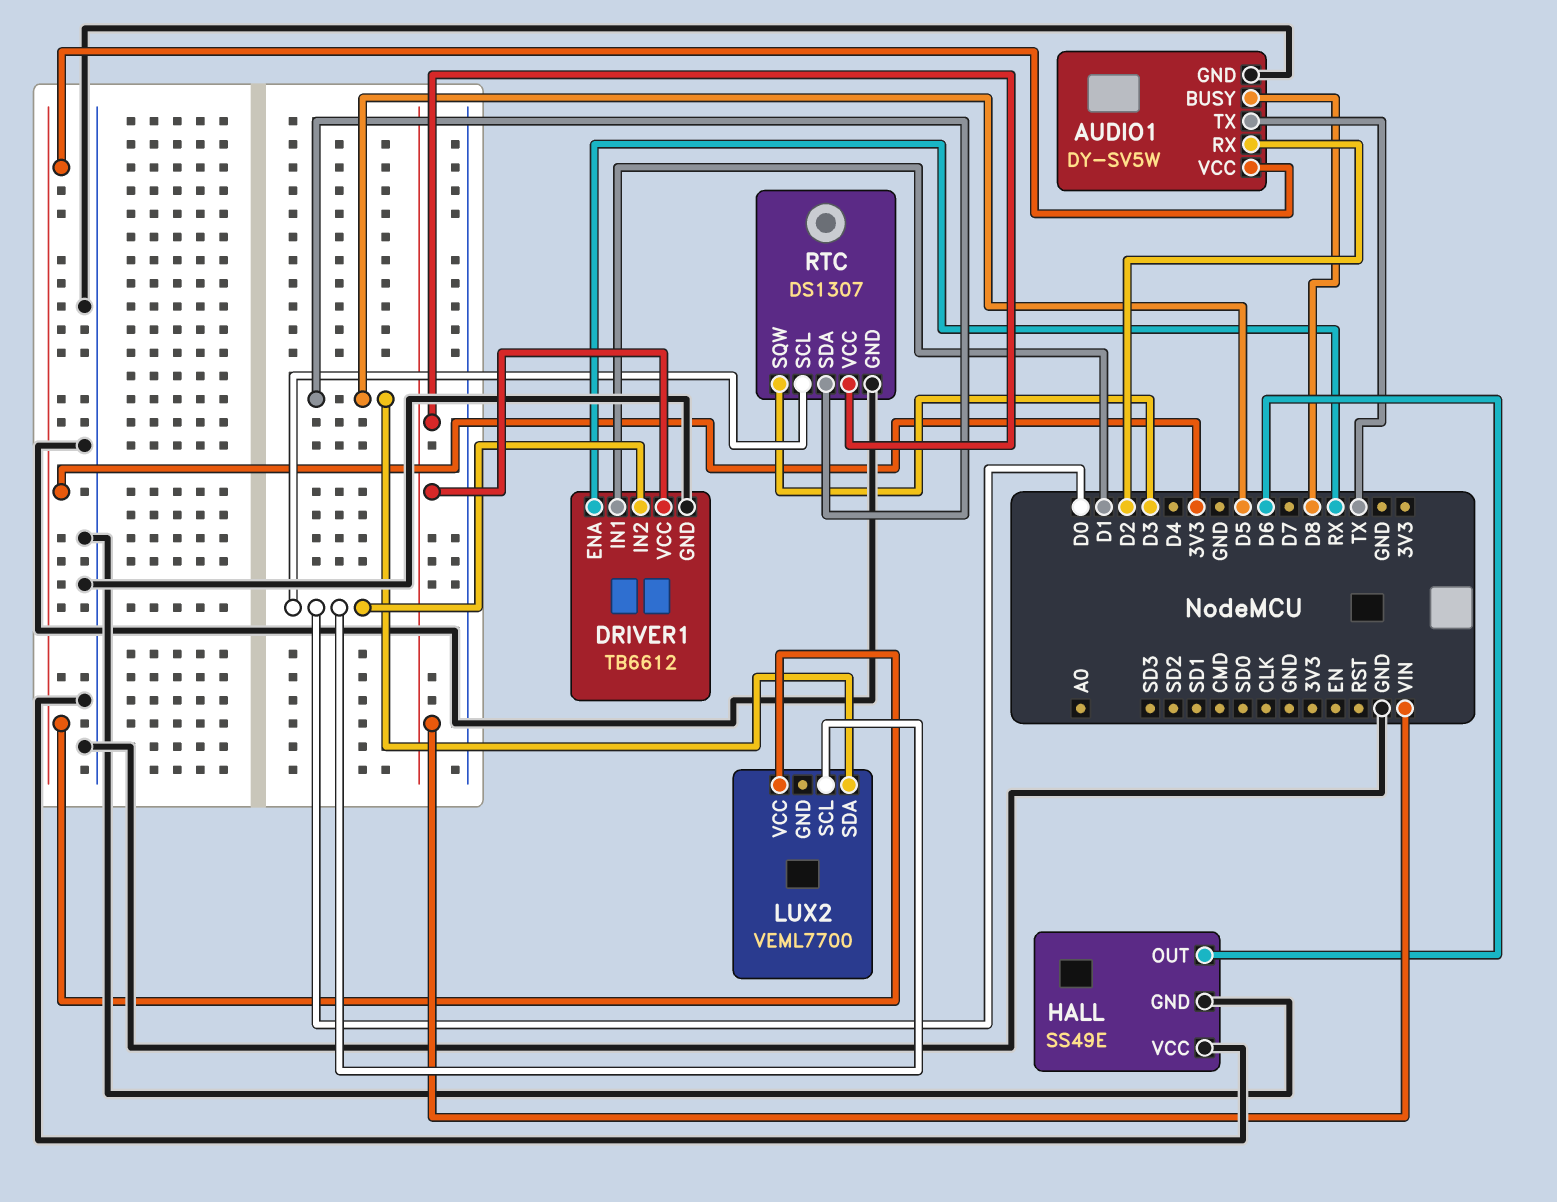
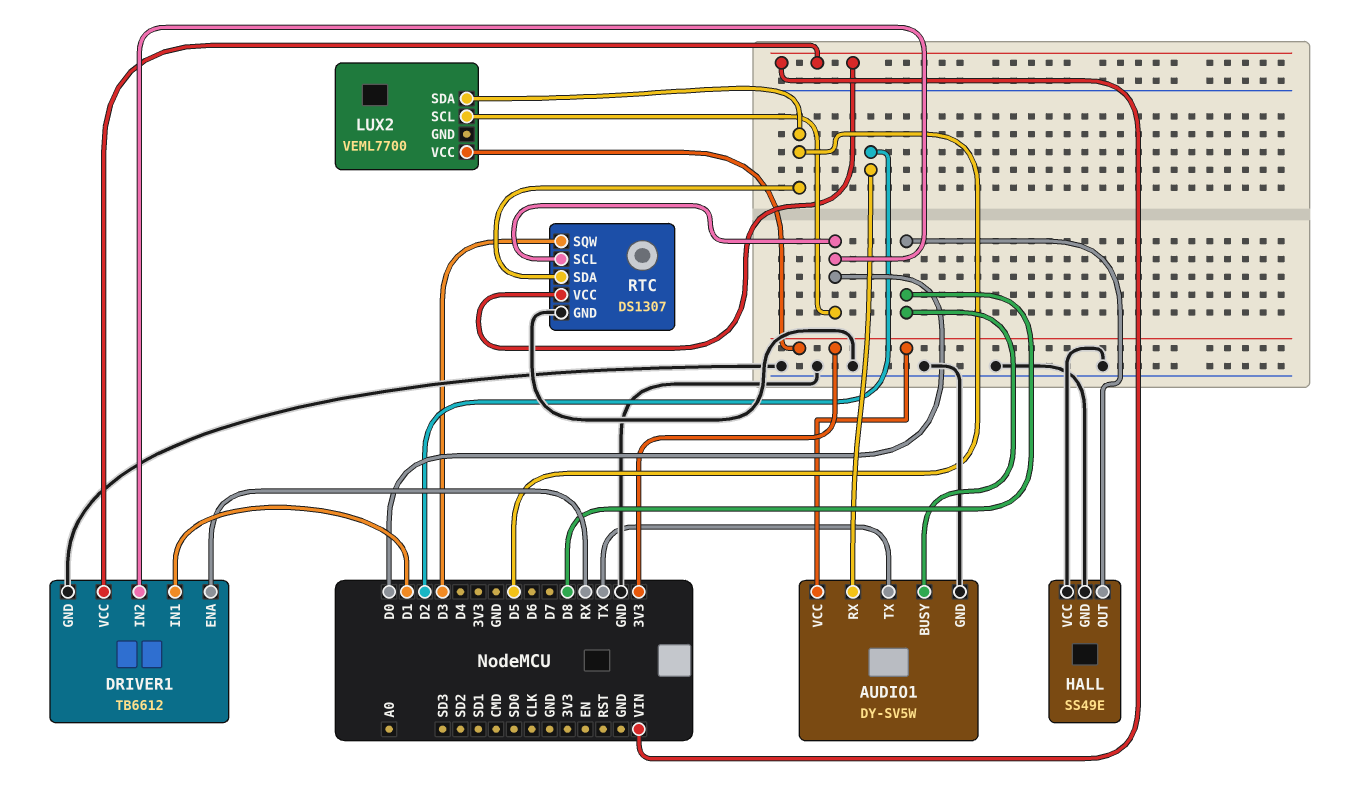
HALL pin OUT: D6 -> D8

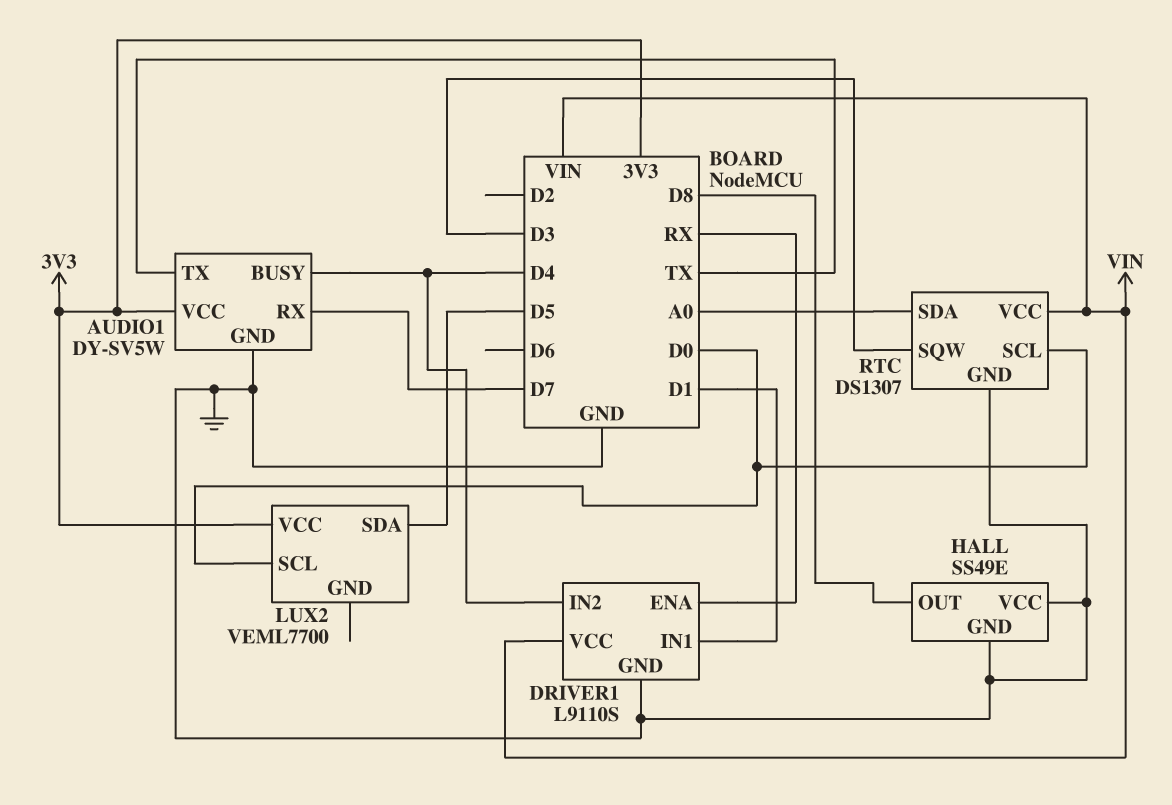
AUDIO1 pin BUSY: D8 -> D4
AUDIO1 pin RX: D2 -> D7
DRIVER1: TB6612 -> L9110S
DRIVER1 pin IN2: D0 -> D4
RTC pin SDA: D5 -> A0

